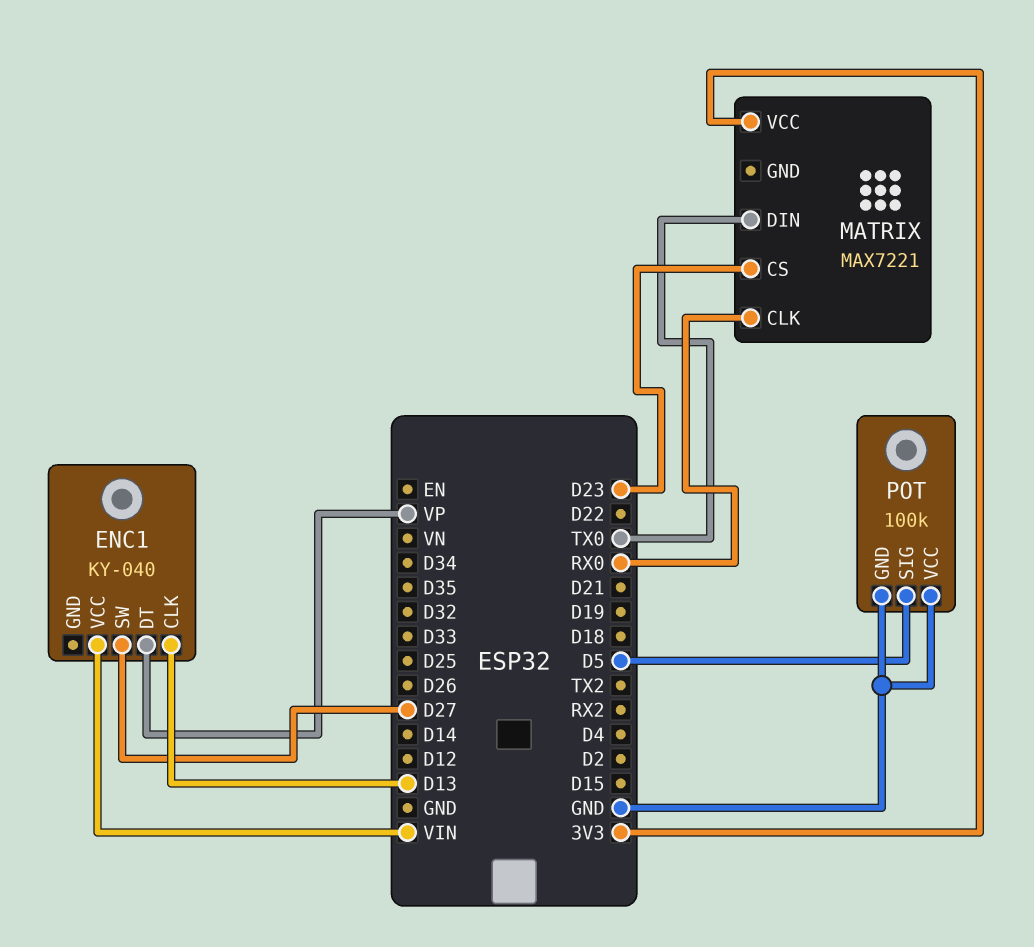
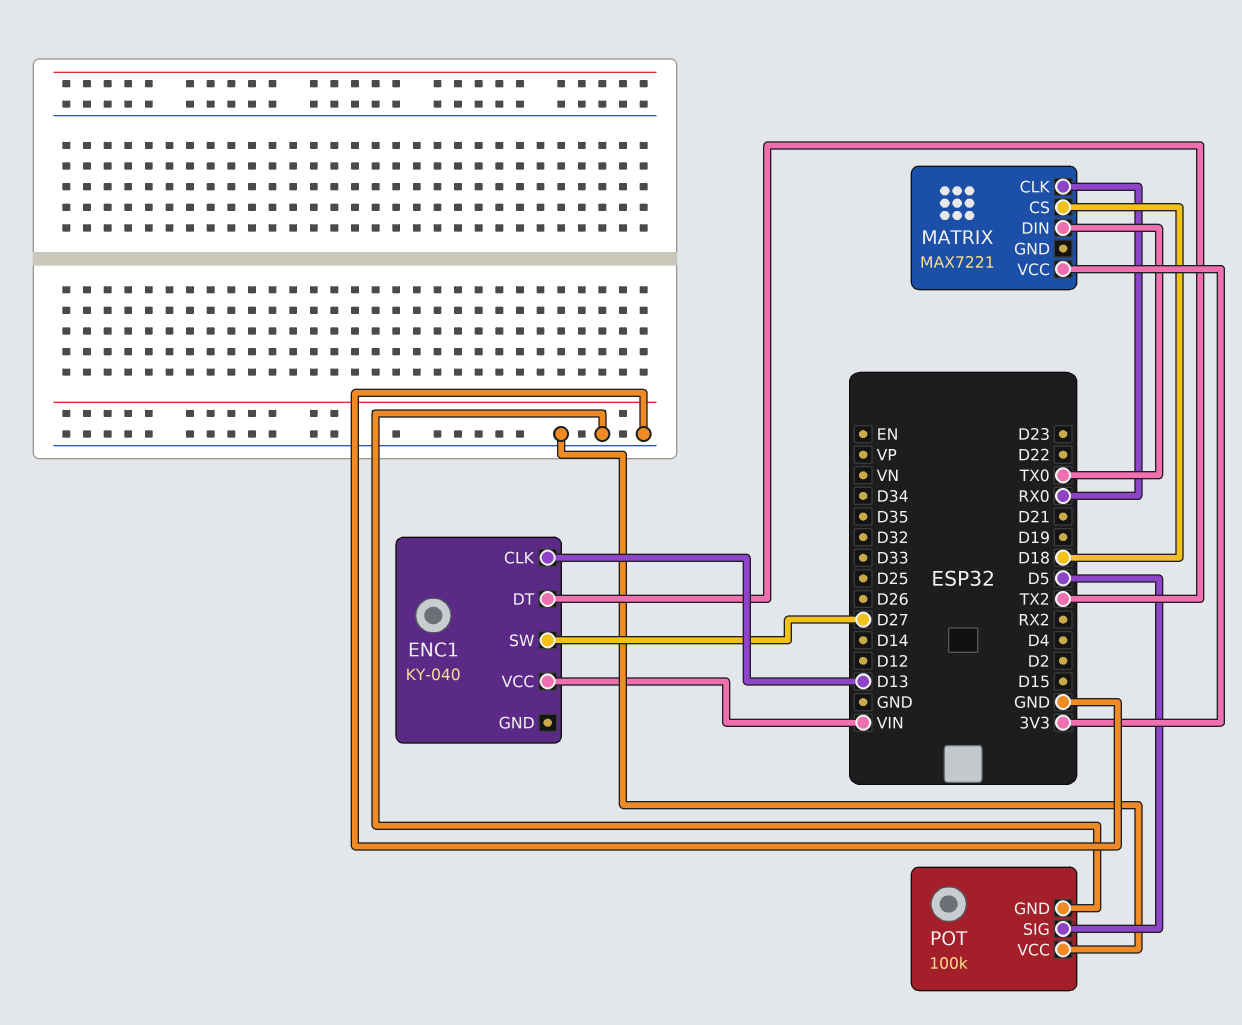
ENC1 pin DT: VP -> TX2
MATRIX pin CS: D23 -> D18

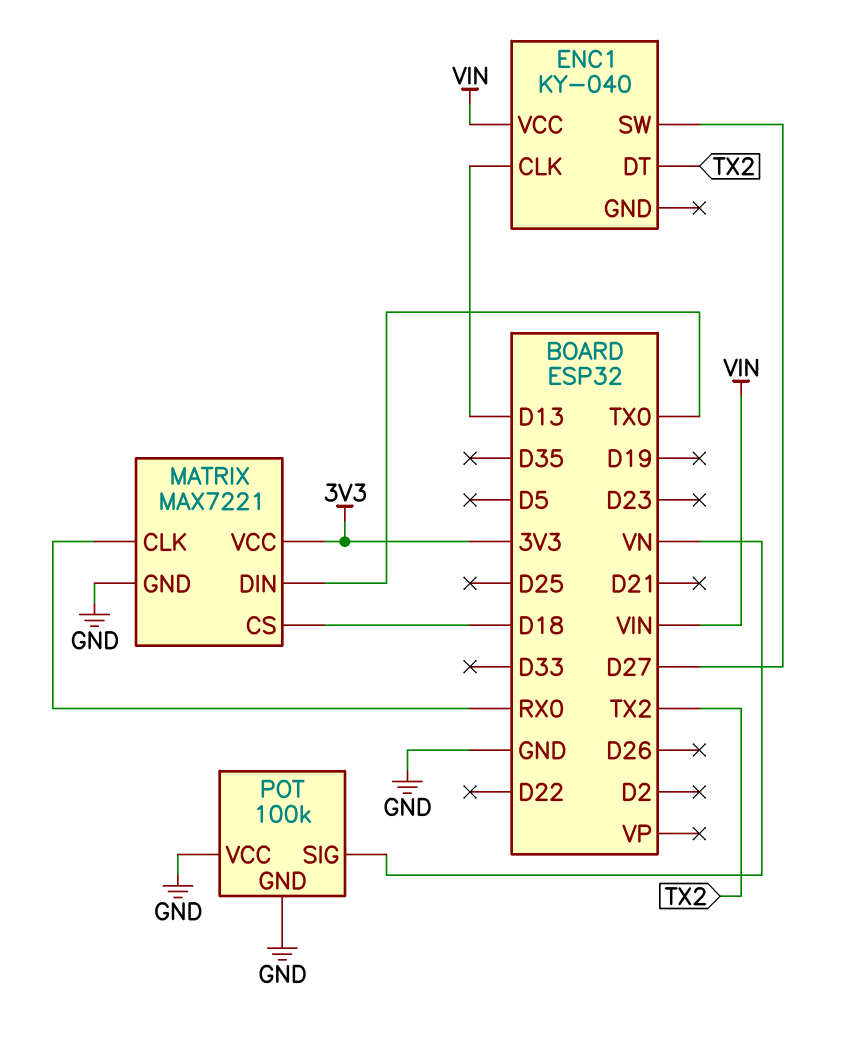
MATRIX pin GND: none -> GND
POT pin SIG: D5 -> VN

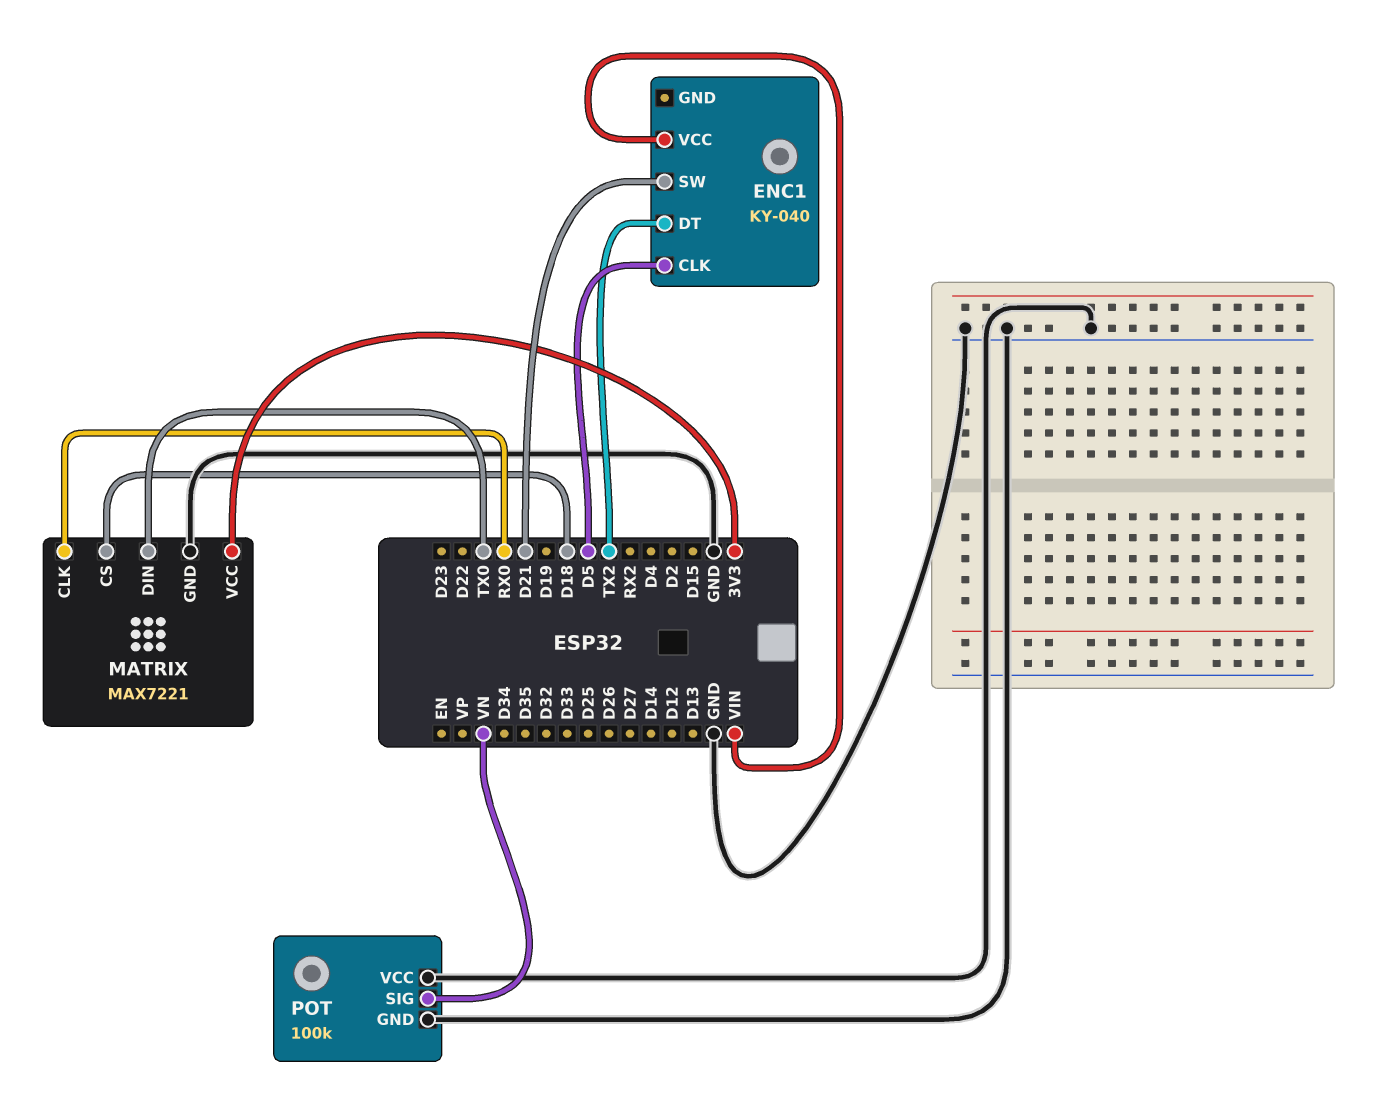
ENC1 pin CLK: D13 -> D5
ENC1 pin SW: D27 -> D21

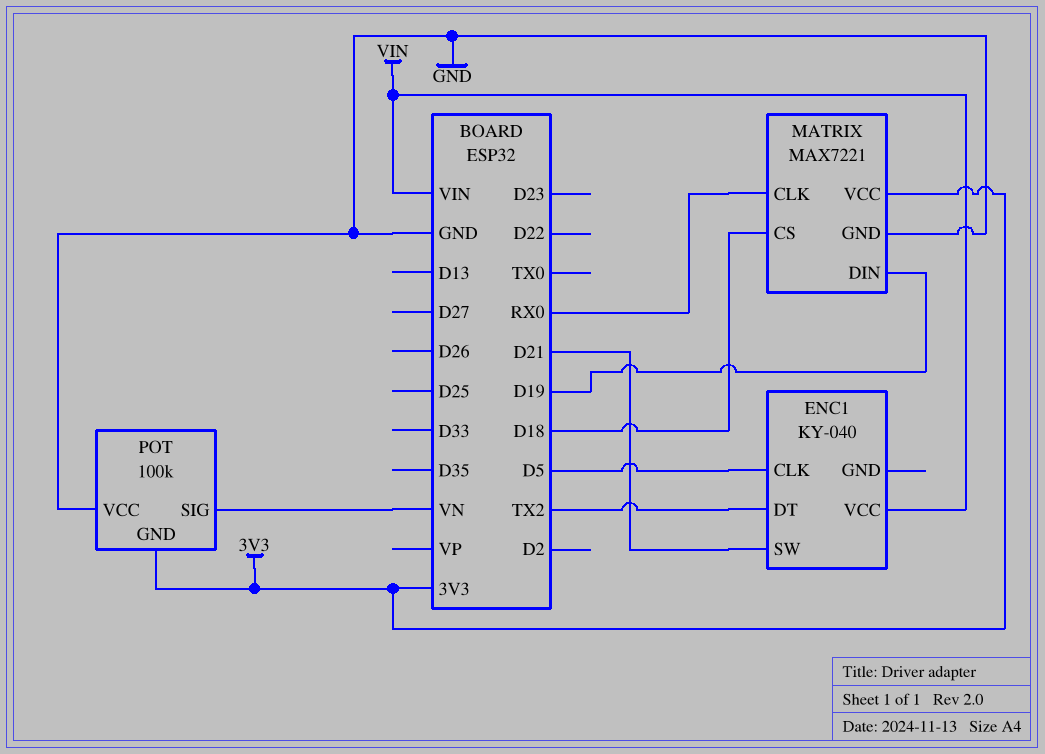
MATRIX pin DIN: TX0 -> D19
POT pin GND: GND -> 3V3

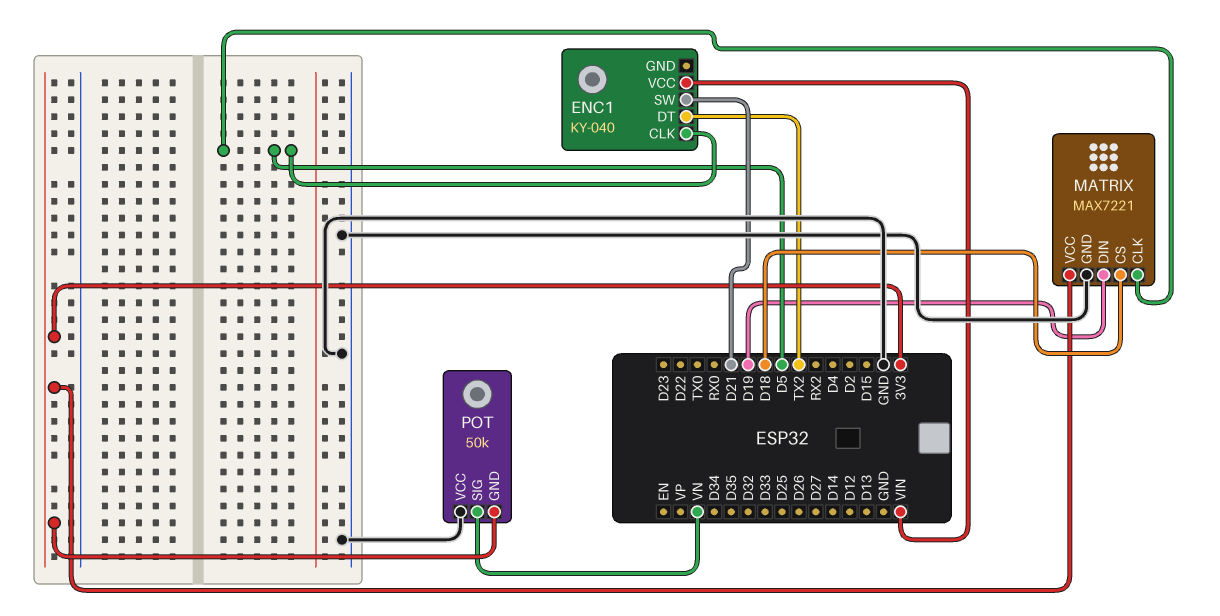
MATRIX pin CLK: RX0 -> D5
POT: 100k -> 50k

